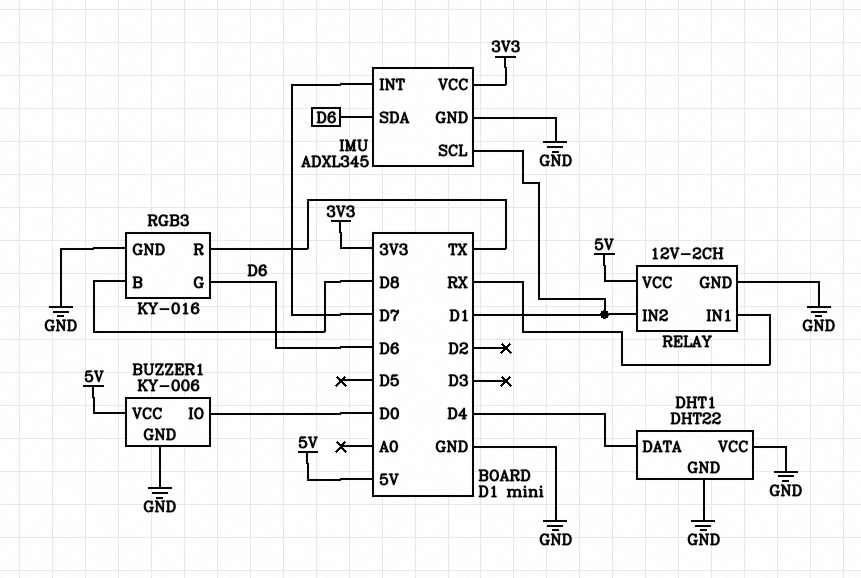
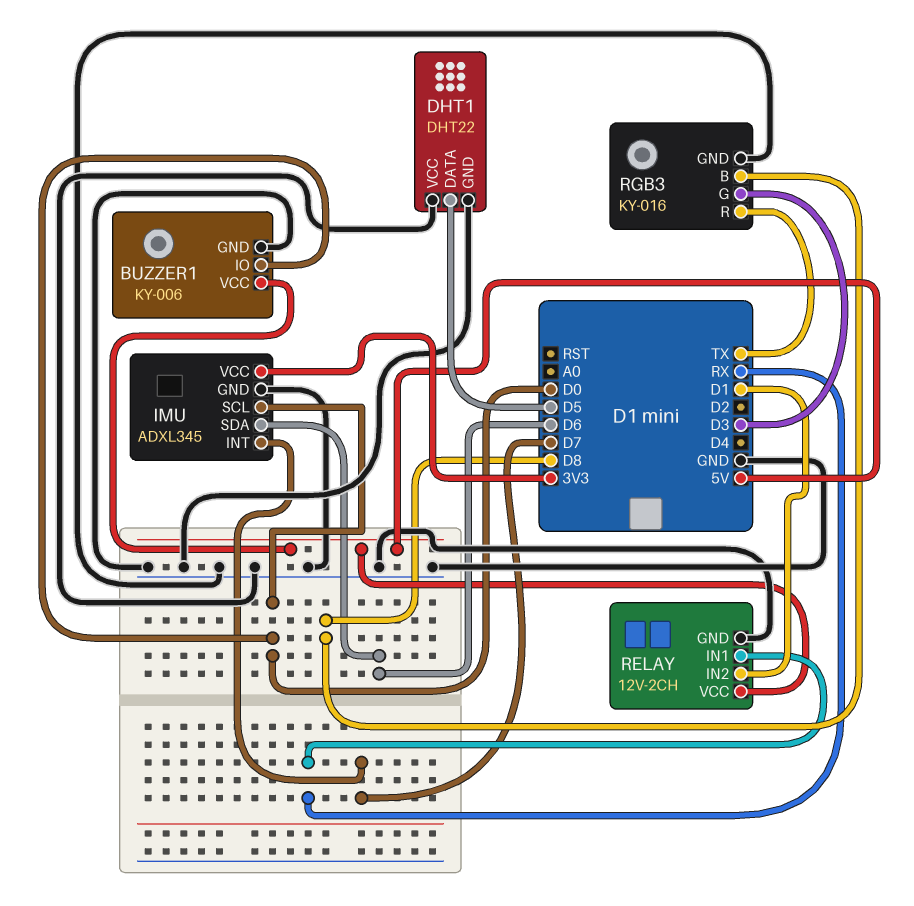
DHT1 pin DATA: D4 -> D5
IMU pin SCL: D1 -> D0
RGB3 pin G: D6 -> D3

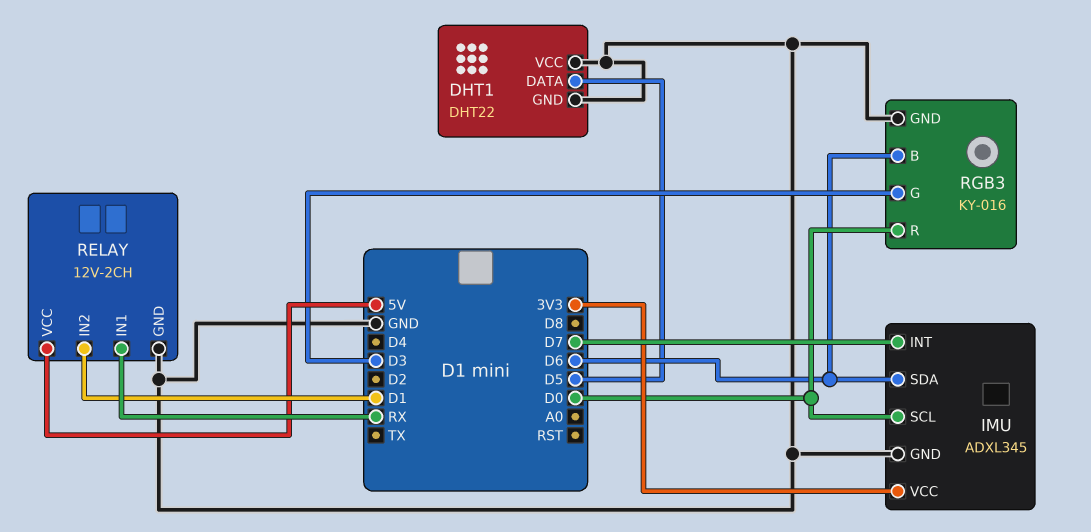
BUZZER1: KY-006 -> none
BUZZER1 pin GND: GND -> none
BUZZER1 pin IO: D0 -> none
BUZZER1 pin VCC: 5V -> none
RGB3 pin B: D8 -> D6
RGB3 pin R: TX -> D0

